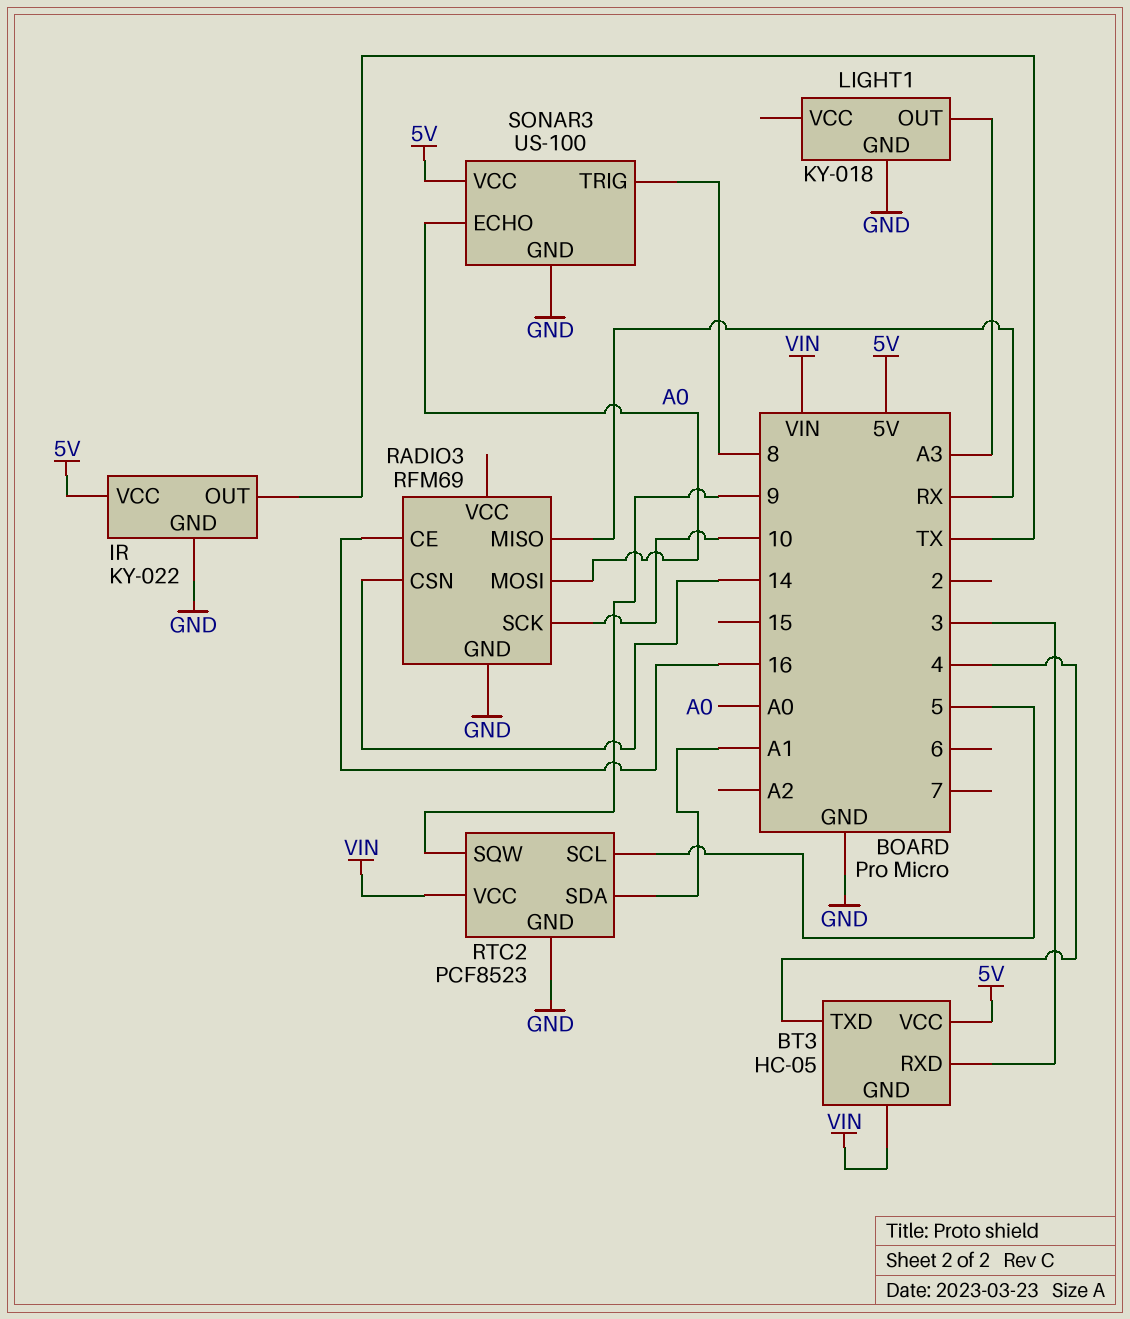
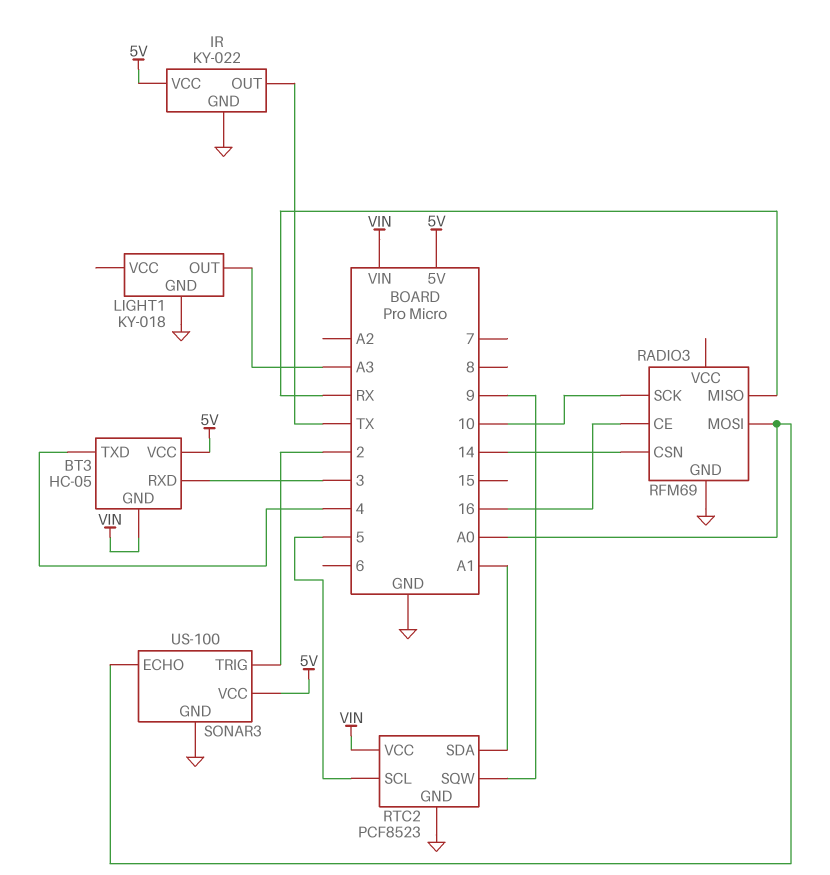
SONAR3 pin TRIG: 8 -> 2

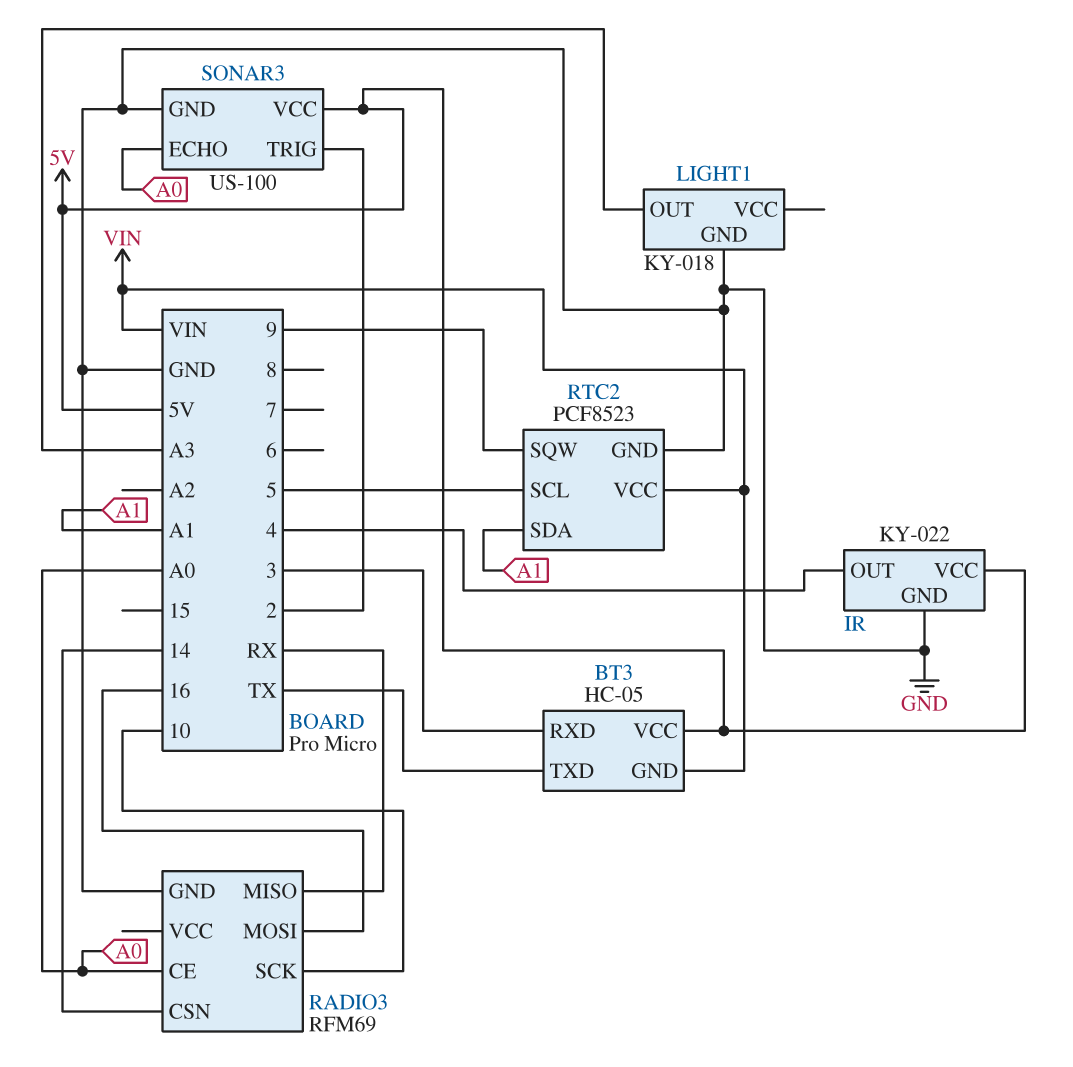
BT3 pin TXD: 4 -> TX
IR pin OUT: TX -> 4
RADIO3 pin CE: 16 -> A0
RADIO3 pin MOSI: A0 -> 16

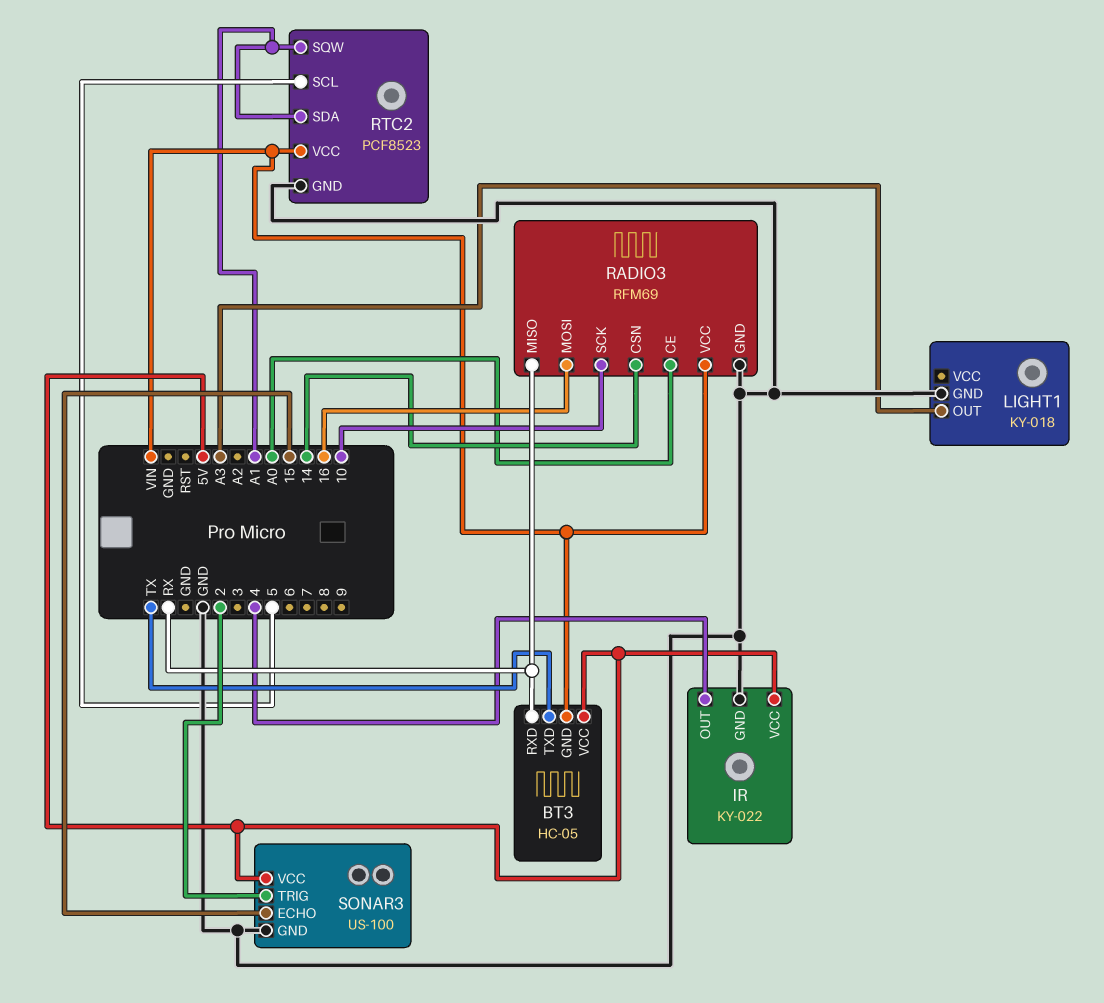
BT3 pin RXD: 3 -> RX
RADIO3 pin VCC: none -> VIN
RTC2 pin SQW: 9 -> A1
SONAR3 pin ECHO: A0 -> 15

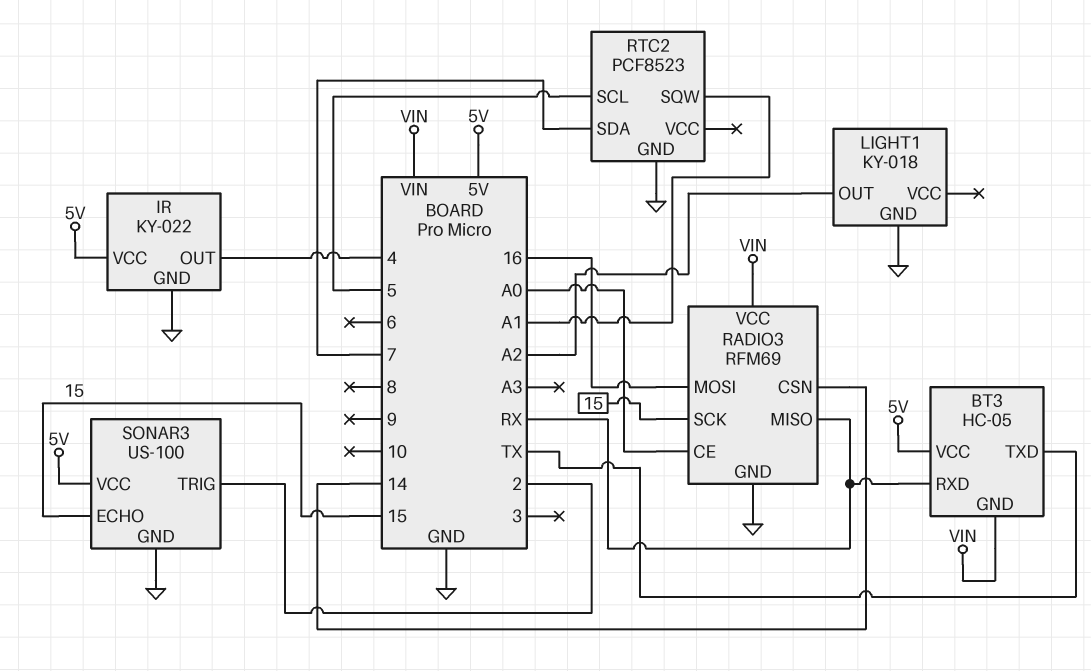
LIGHT1 pin OUT: A3 -> A2
RADIO3 pin SCK: 10 -> 15
RTC2 pin SDA: A1 -> 7
RTC2 pin VCC: VIN -> none

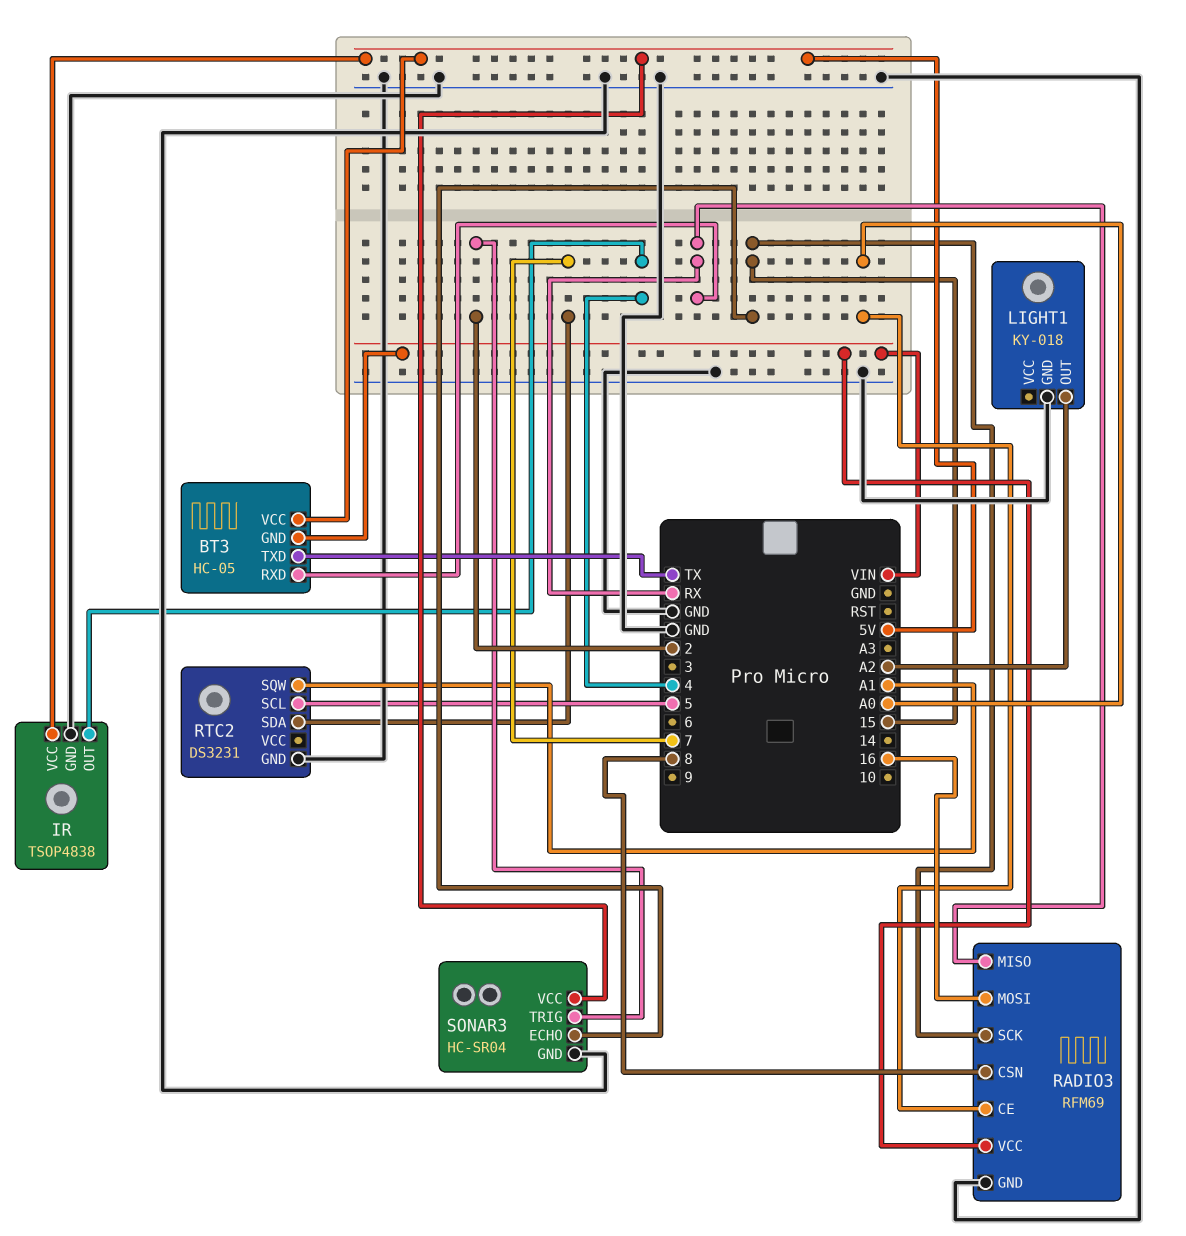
IR: KY-022 -> TSOP4838
RADIO3 pin CSN: 14 -> 8
RTC2: PCF8523 -> DS3231
SONAR3: US-100 -> HC-SR04

